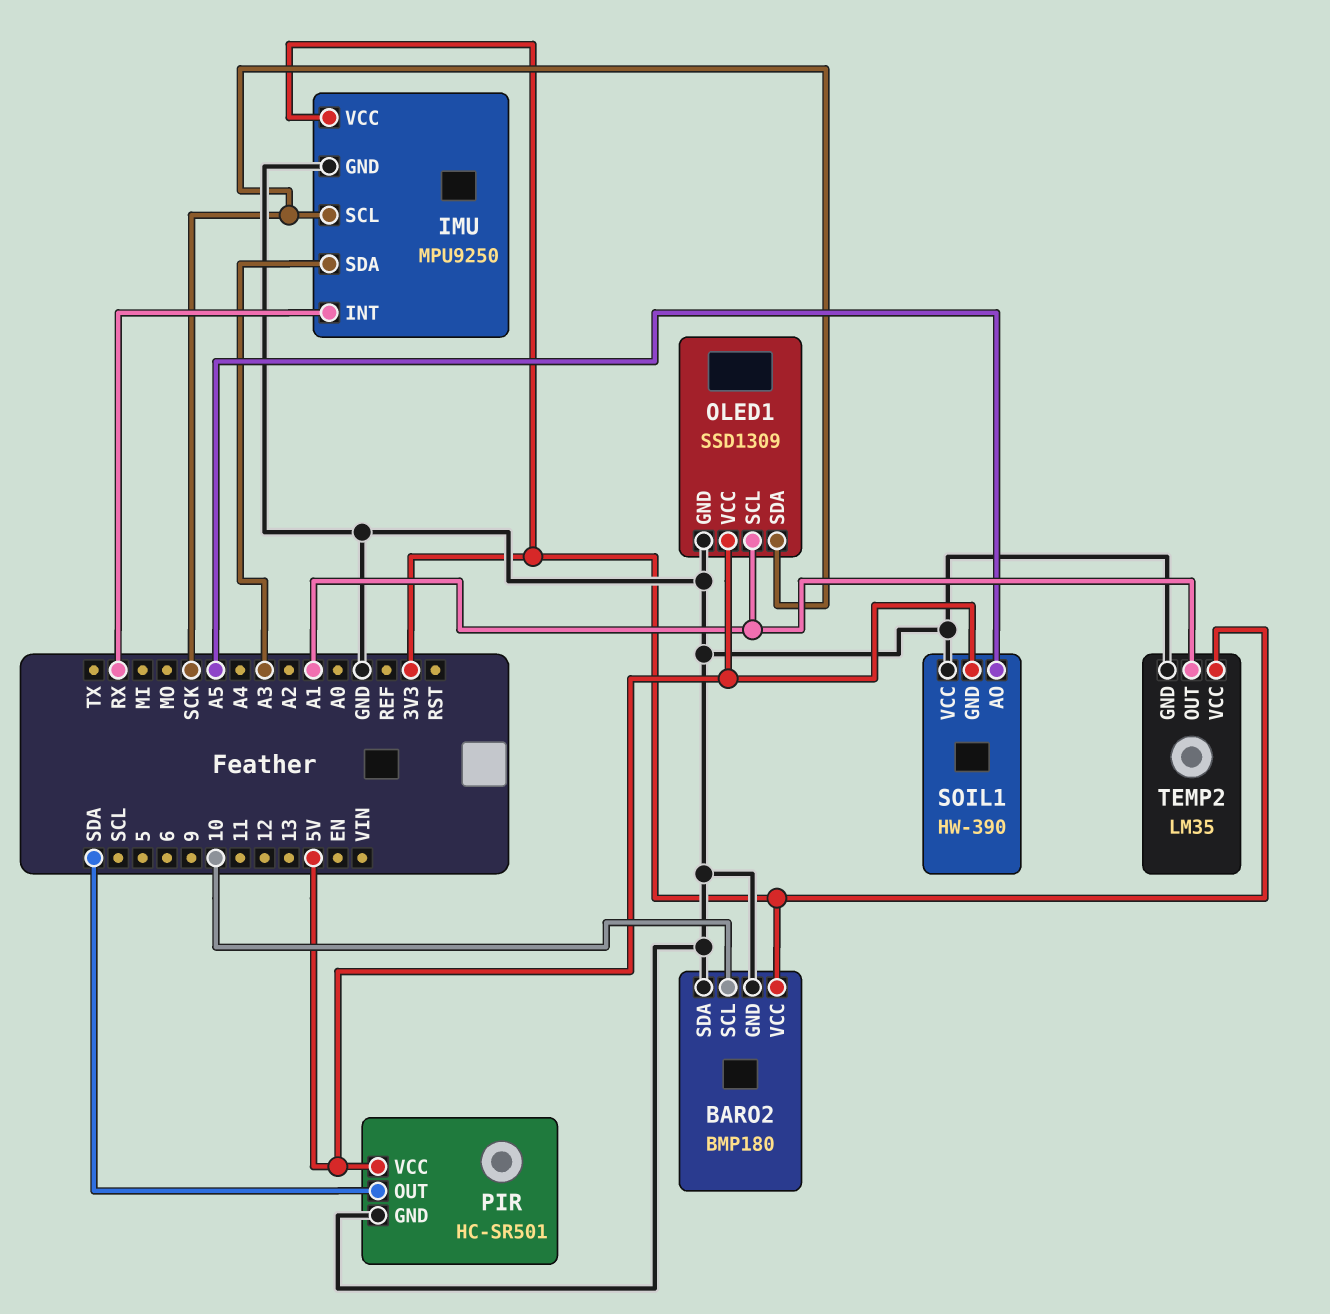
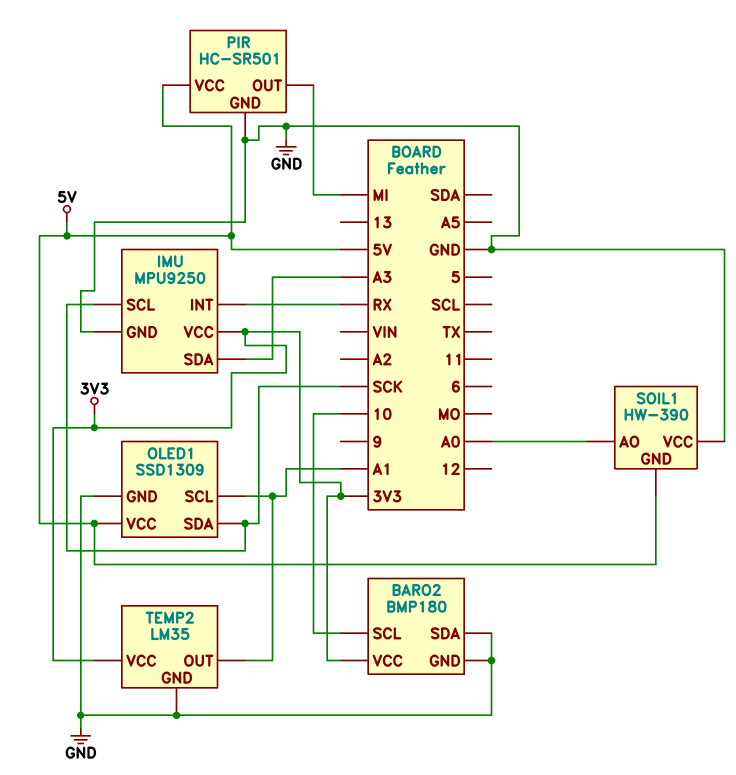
PIR pin OUT: SDA -> MI
SOIL1 pin AO: A5 -> A0

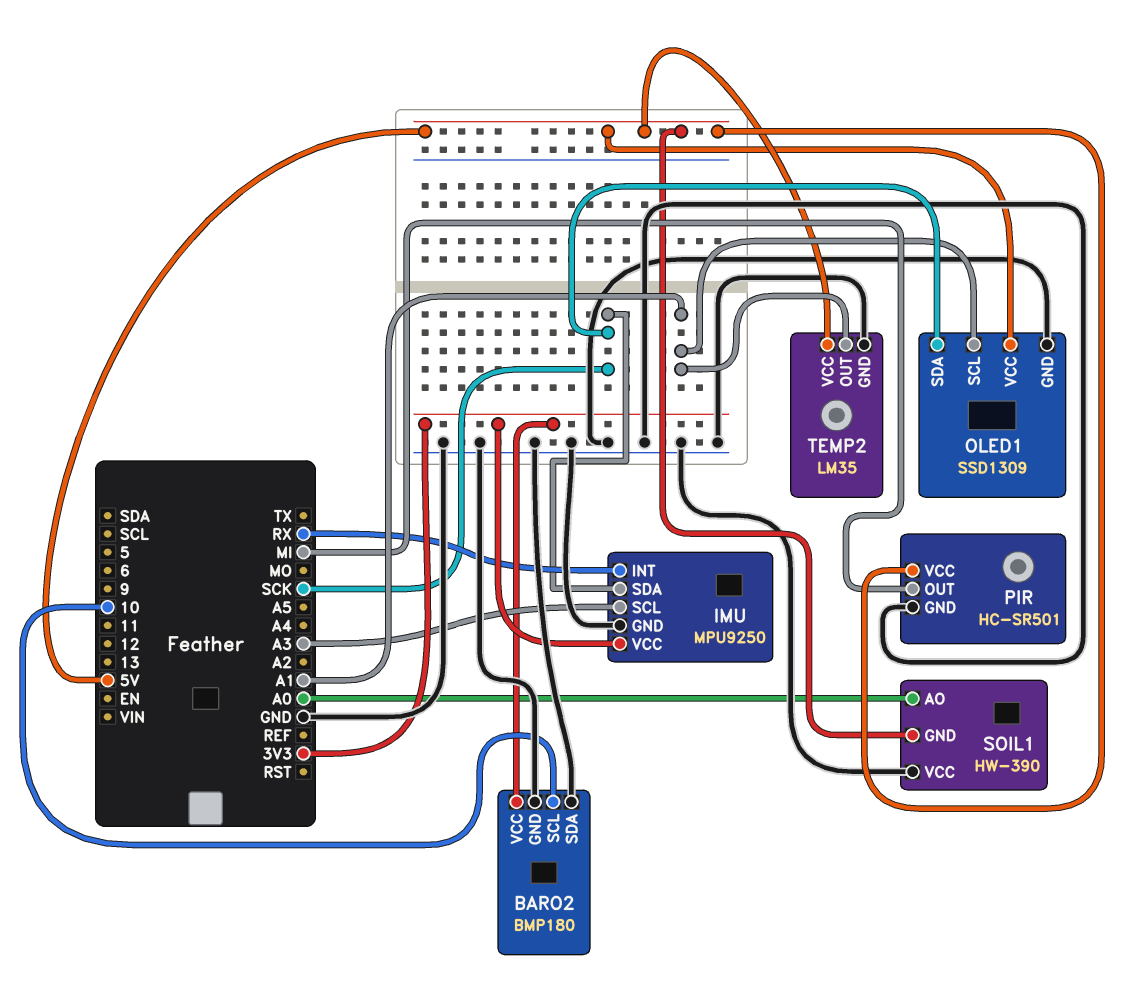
IMU pin SCL: SCK -> A3
IMU pin SDA: A3 -> SCK
TEMP2 pin VCC: 3V3 -> 5V

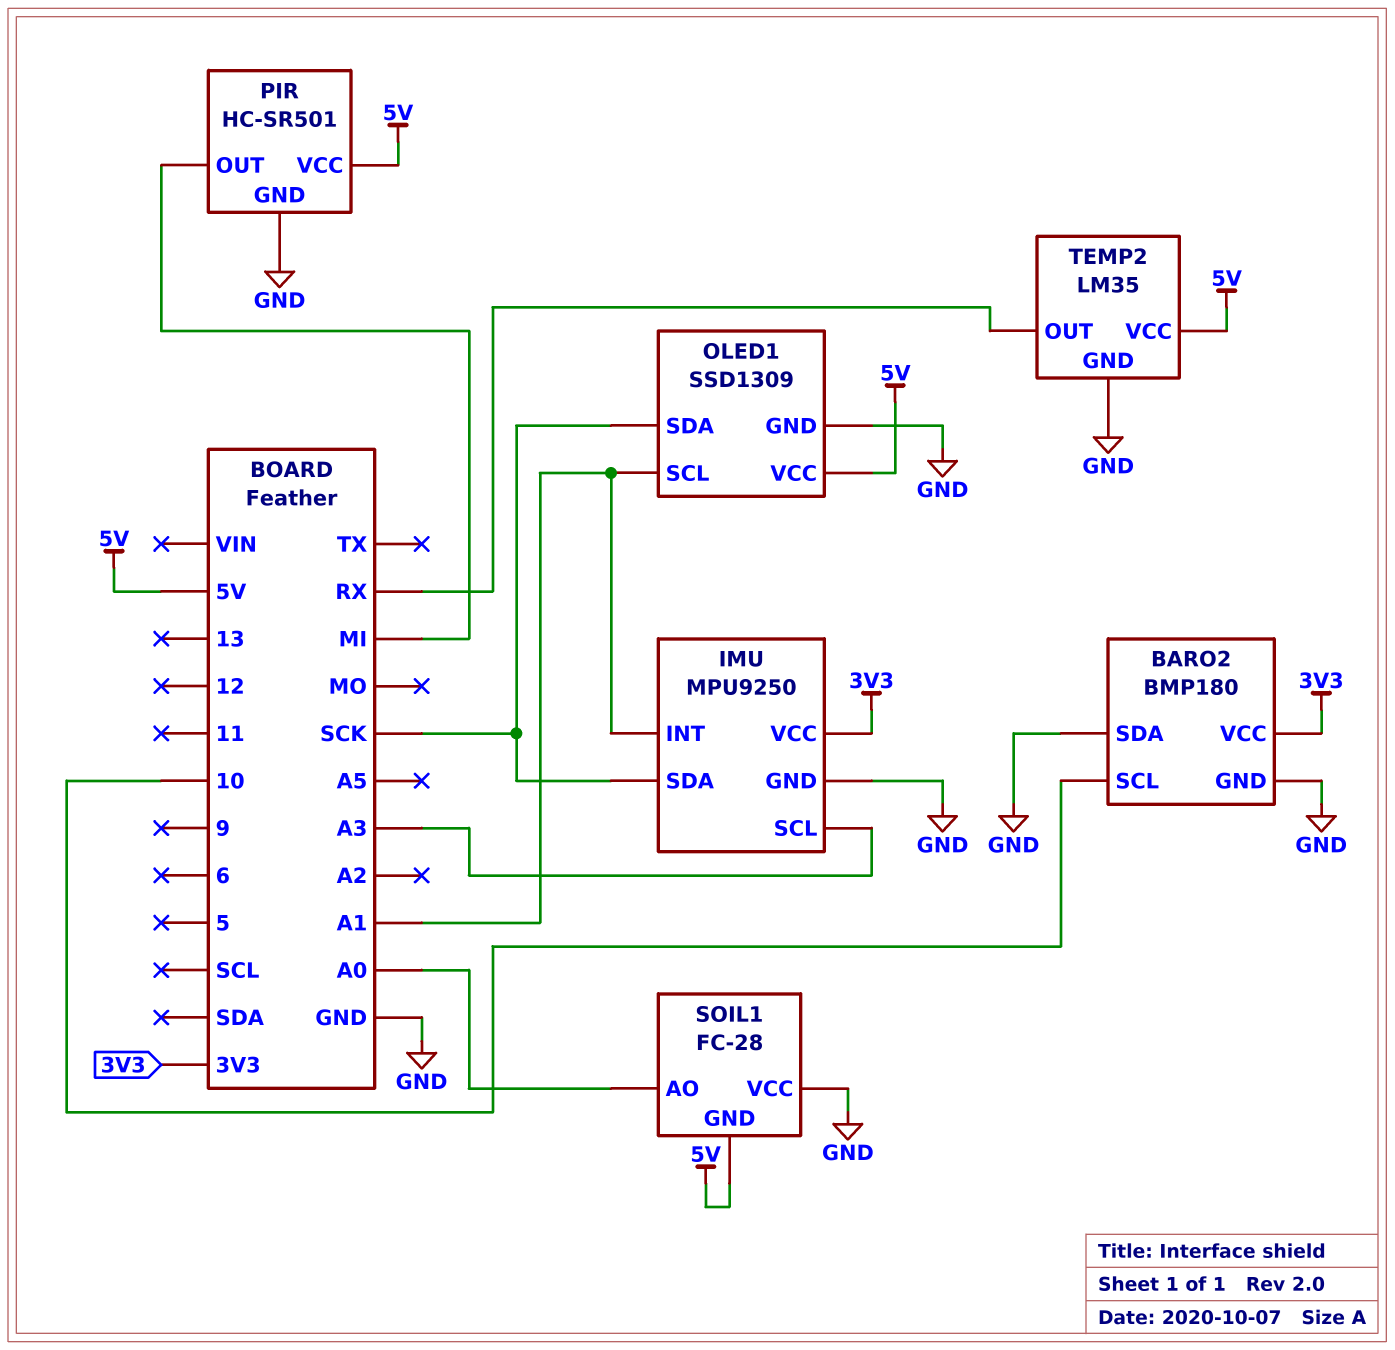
IMU pin INT: RX -> A1
SOIL1: HW-390 -> FC-28
TEMP2 pin OUT: A1 -> RX

